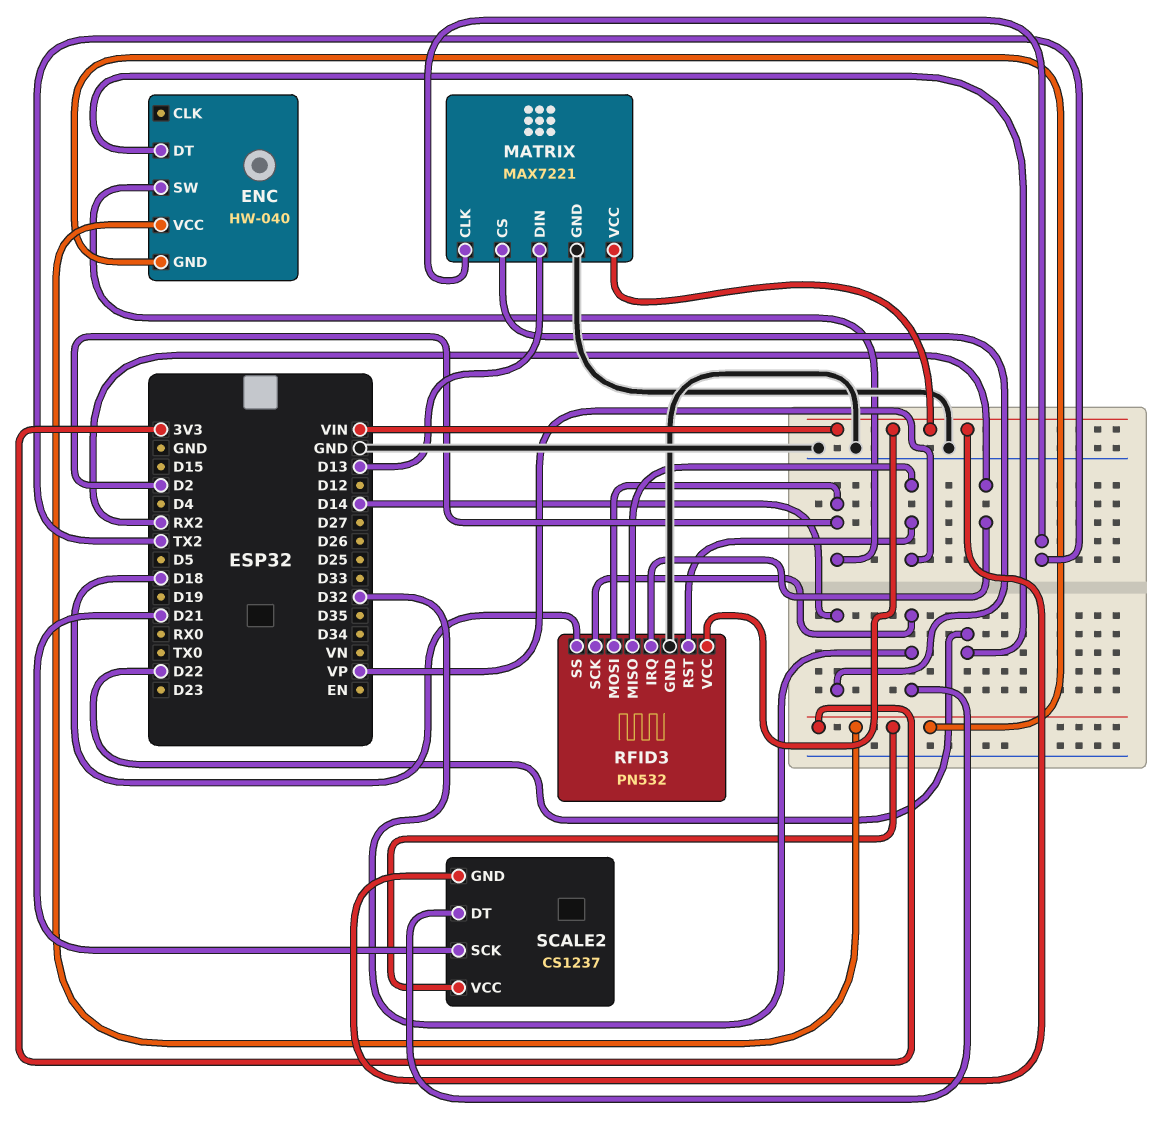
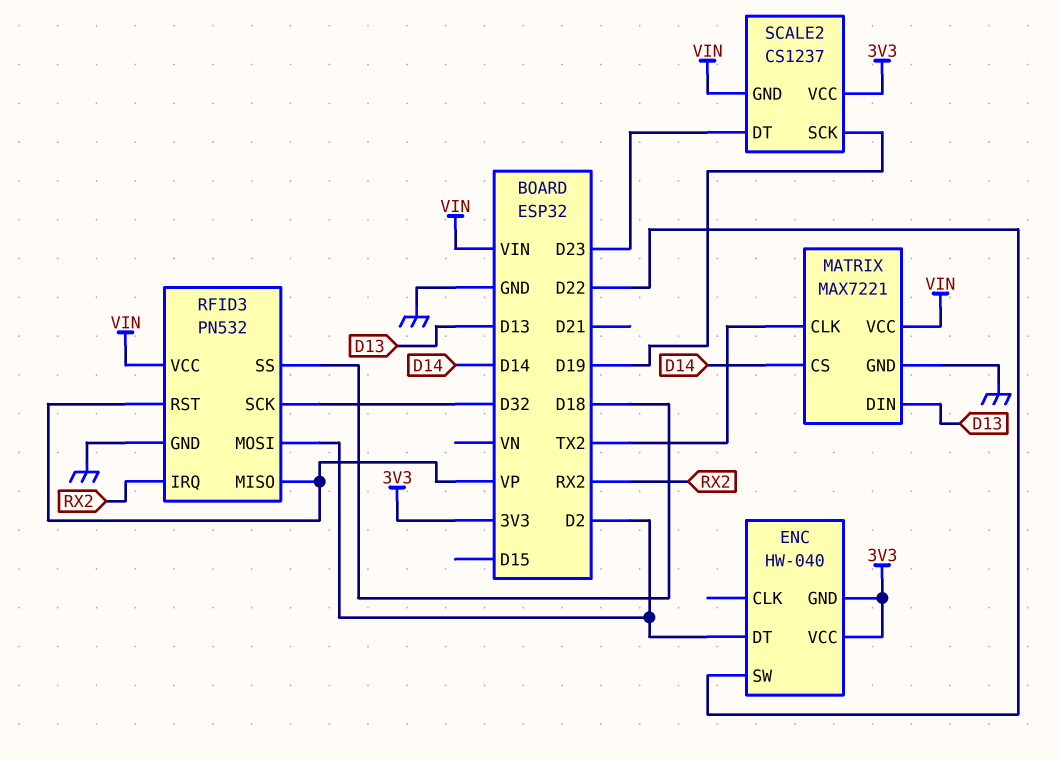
ENC pin DT: D22 -> D2
ENC pin SW: D2 -> D22
SCALE2 pin DT: D32 -> D23
SCALE2 pin SCK: D21 -> D19

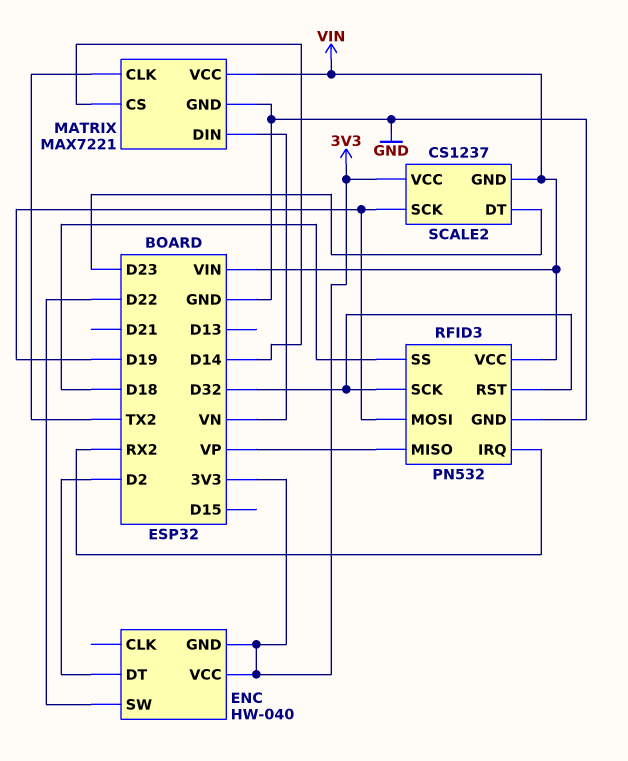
MATRIX pin DIN: D13 -> VN
RFID3 pin MOSI: D2 -> D19
RFID3 pin RST: VP -> D32

